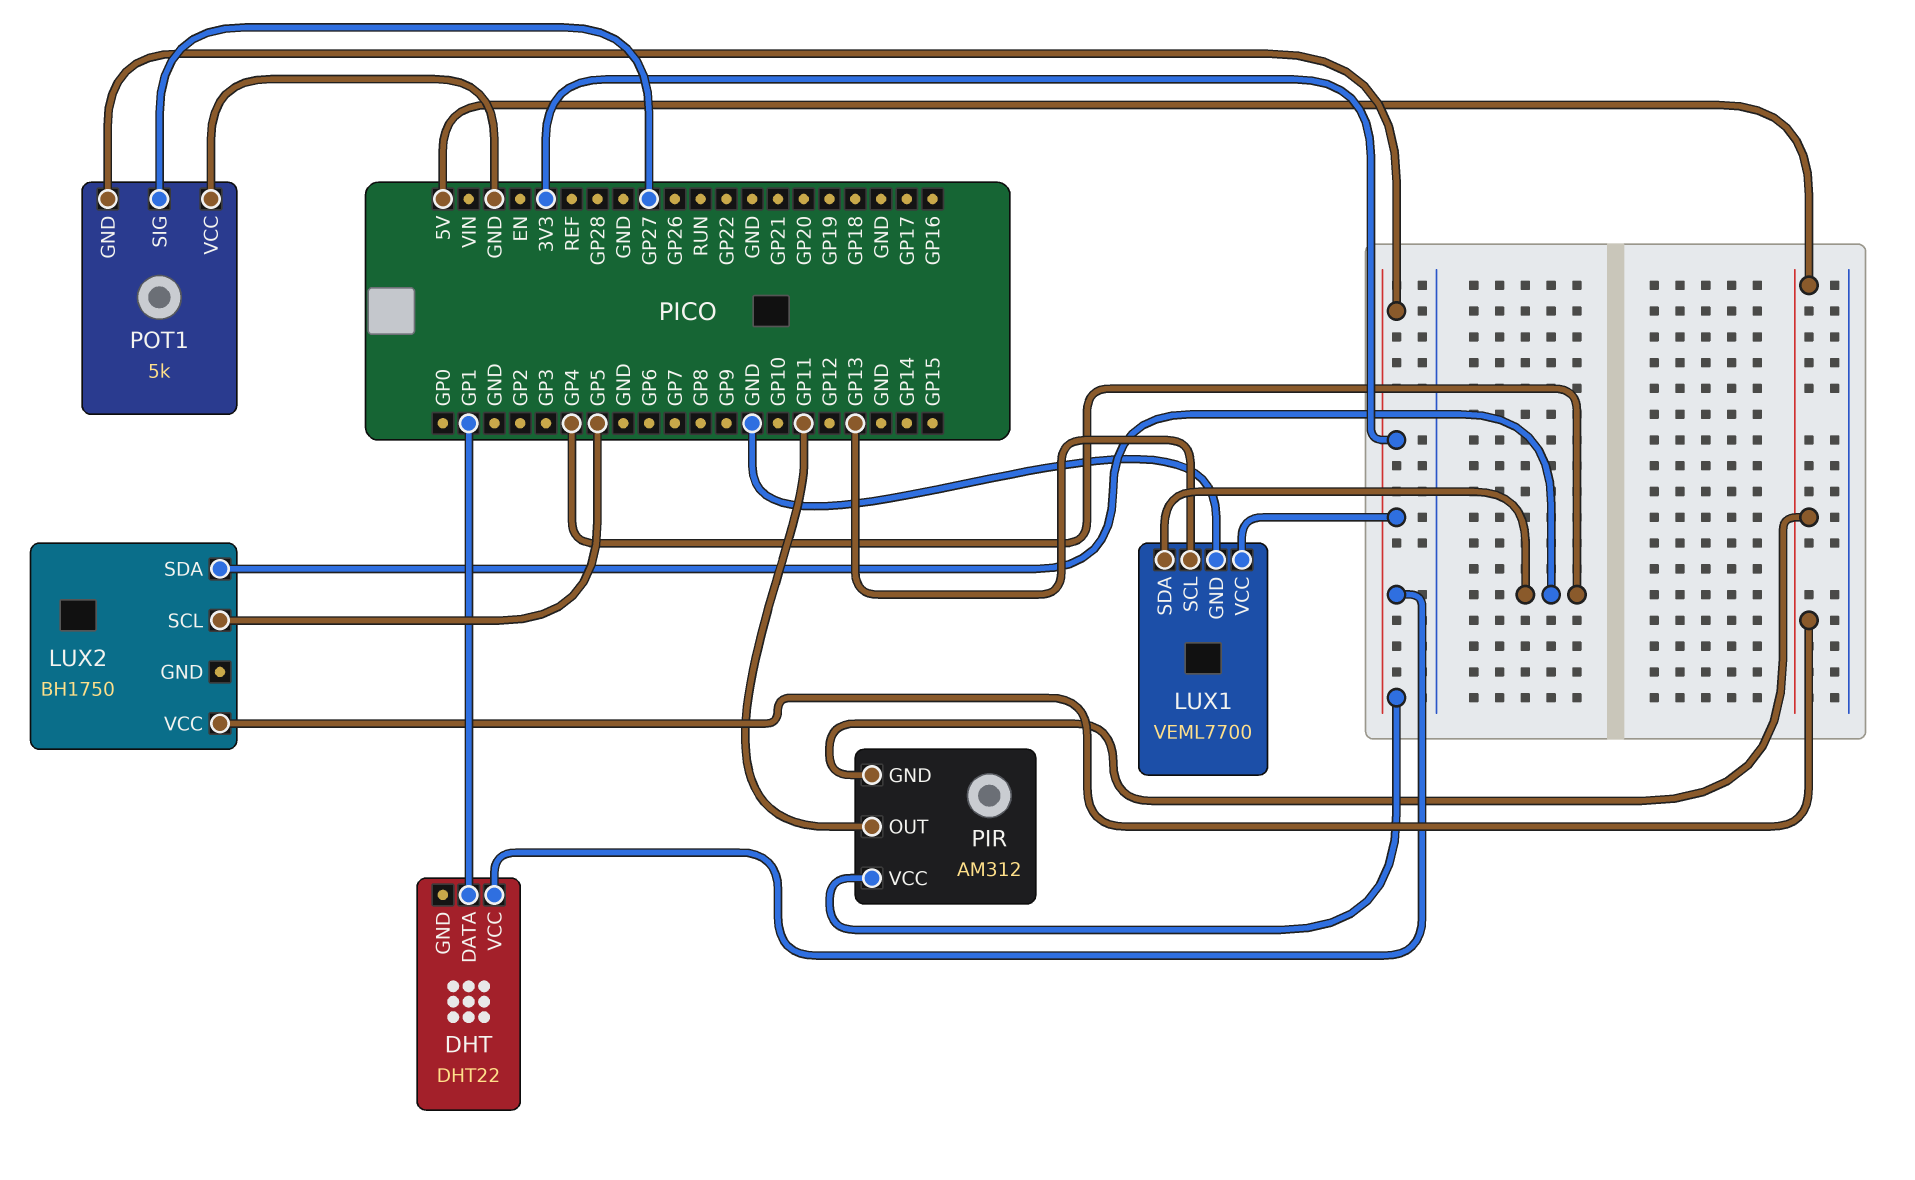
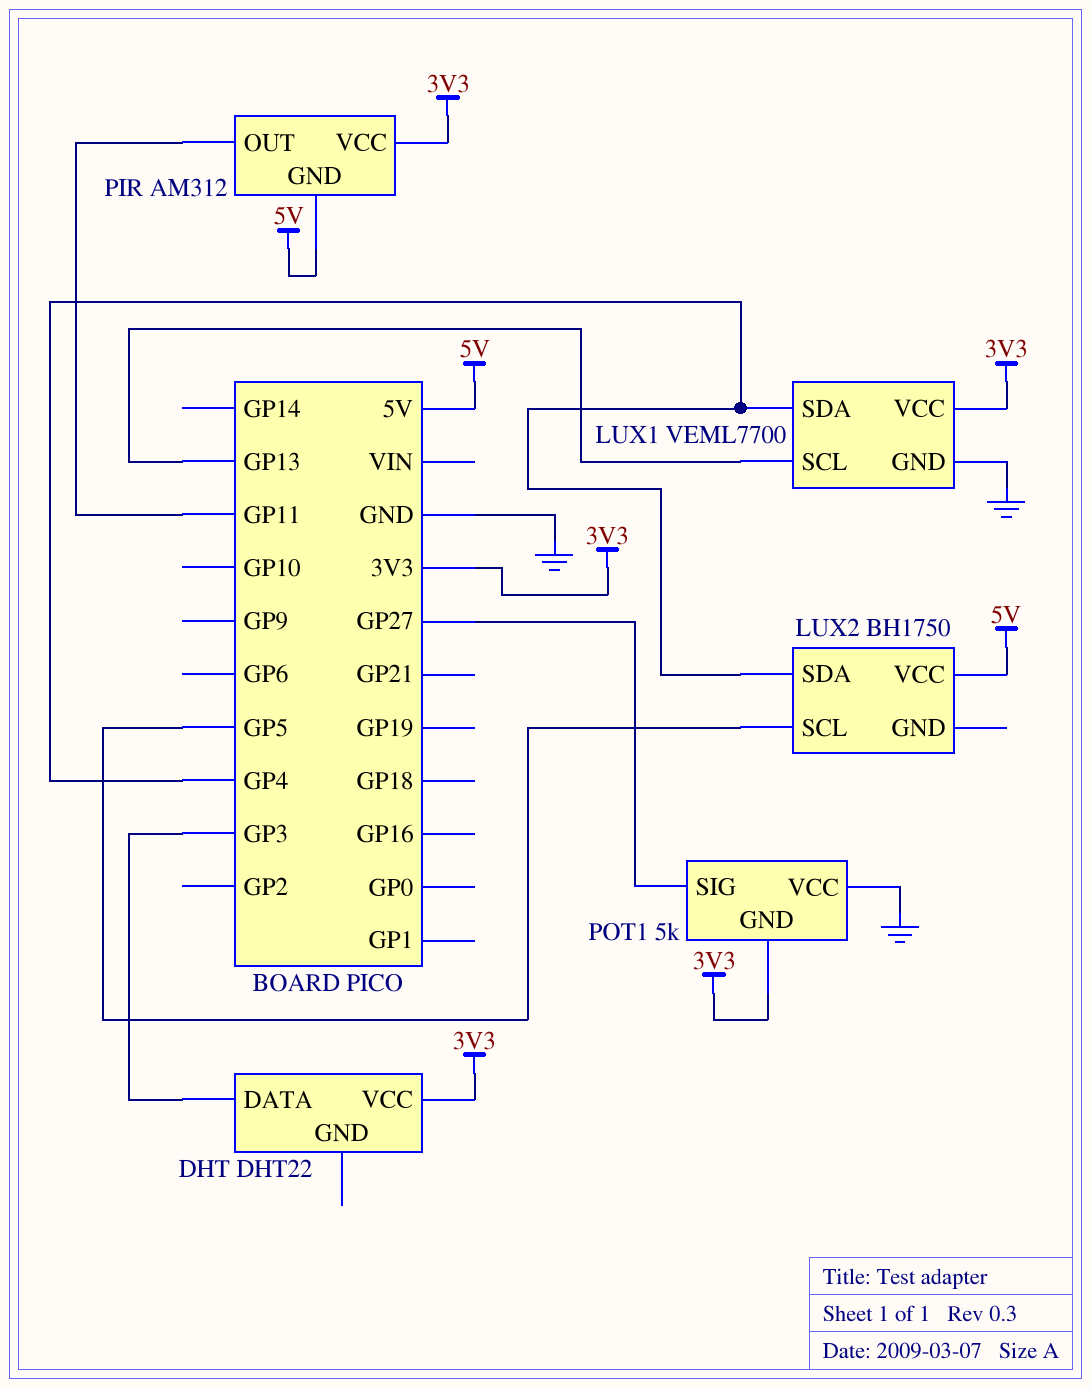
DHT pin DATA: GP1 -> GP3

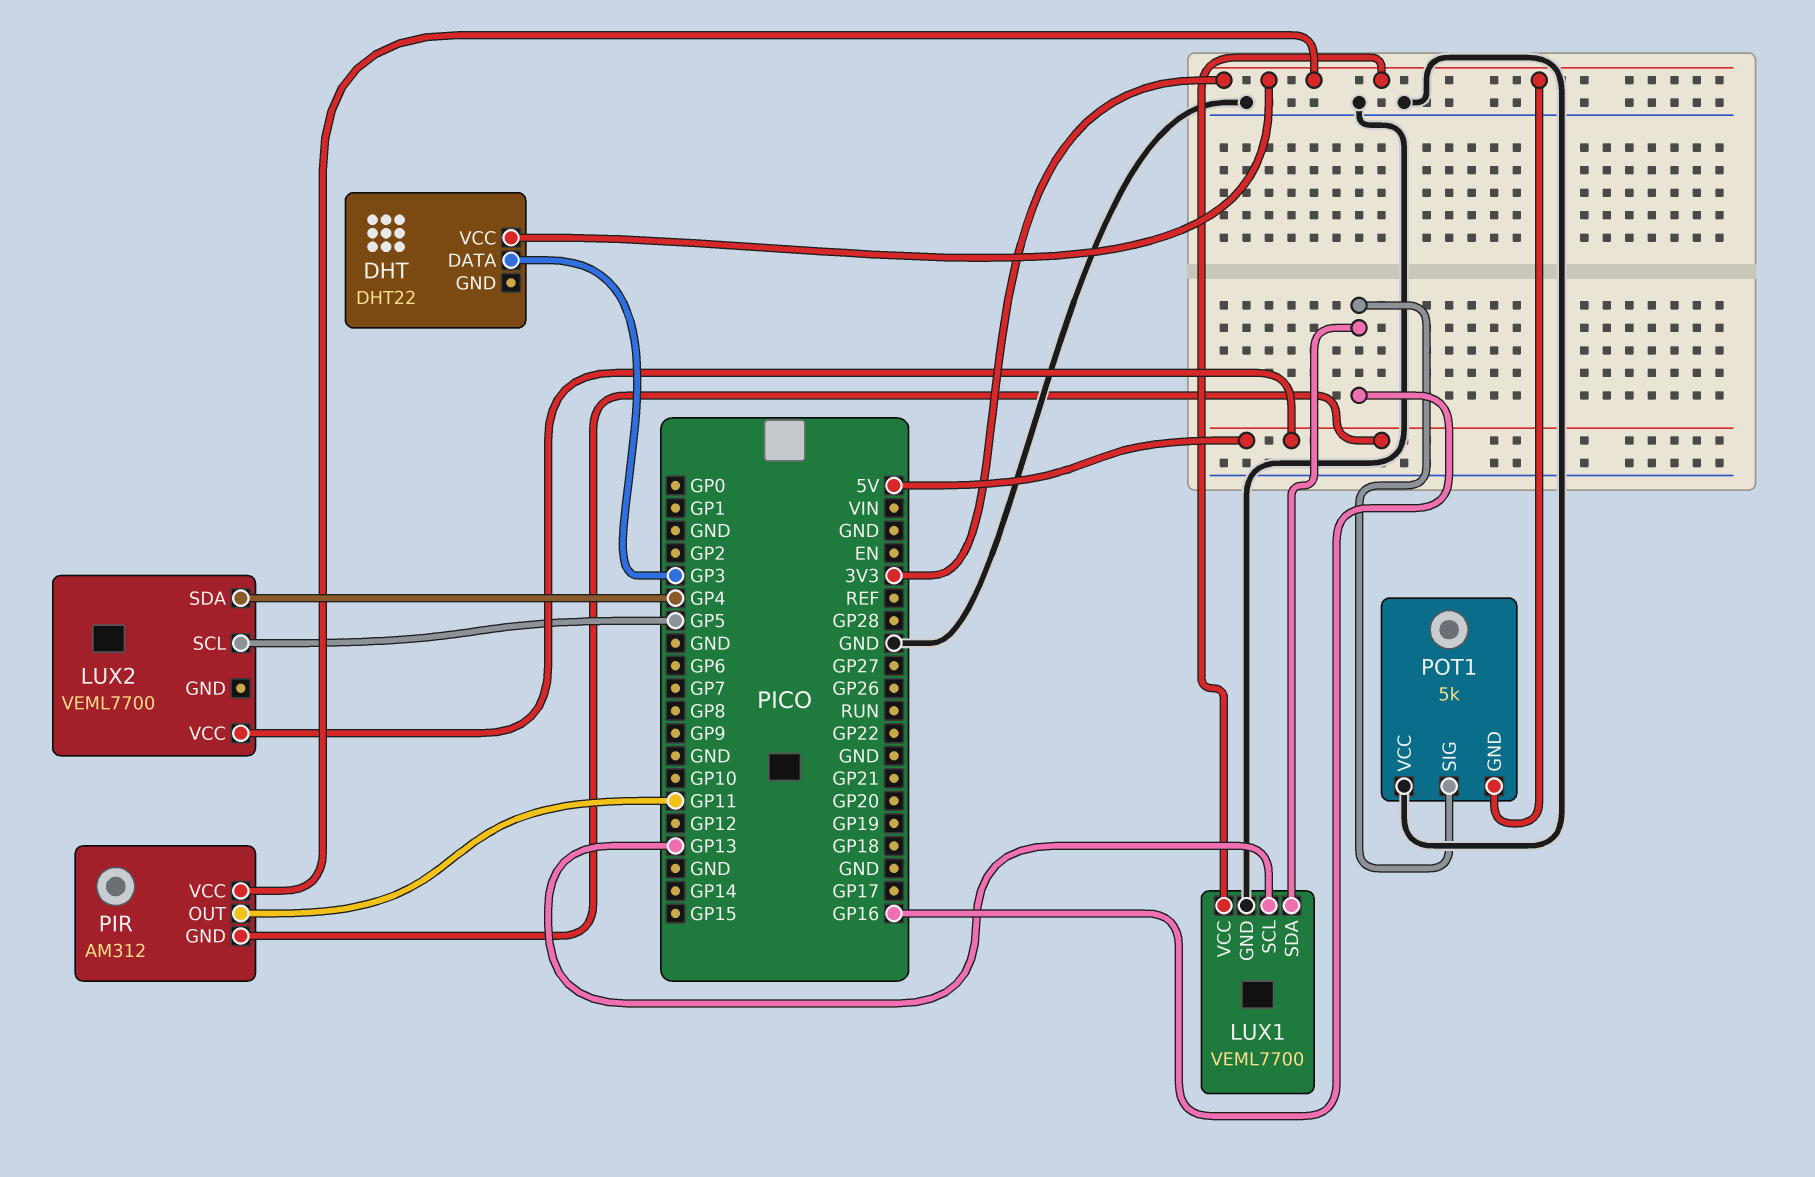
LUX1 pin SDA: GP4 -> GP16
LUX2: BH1750 -> VEML7700
POT1 pin SIG: GP27 -> GP16

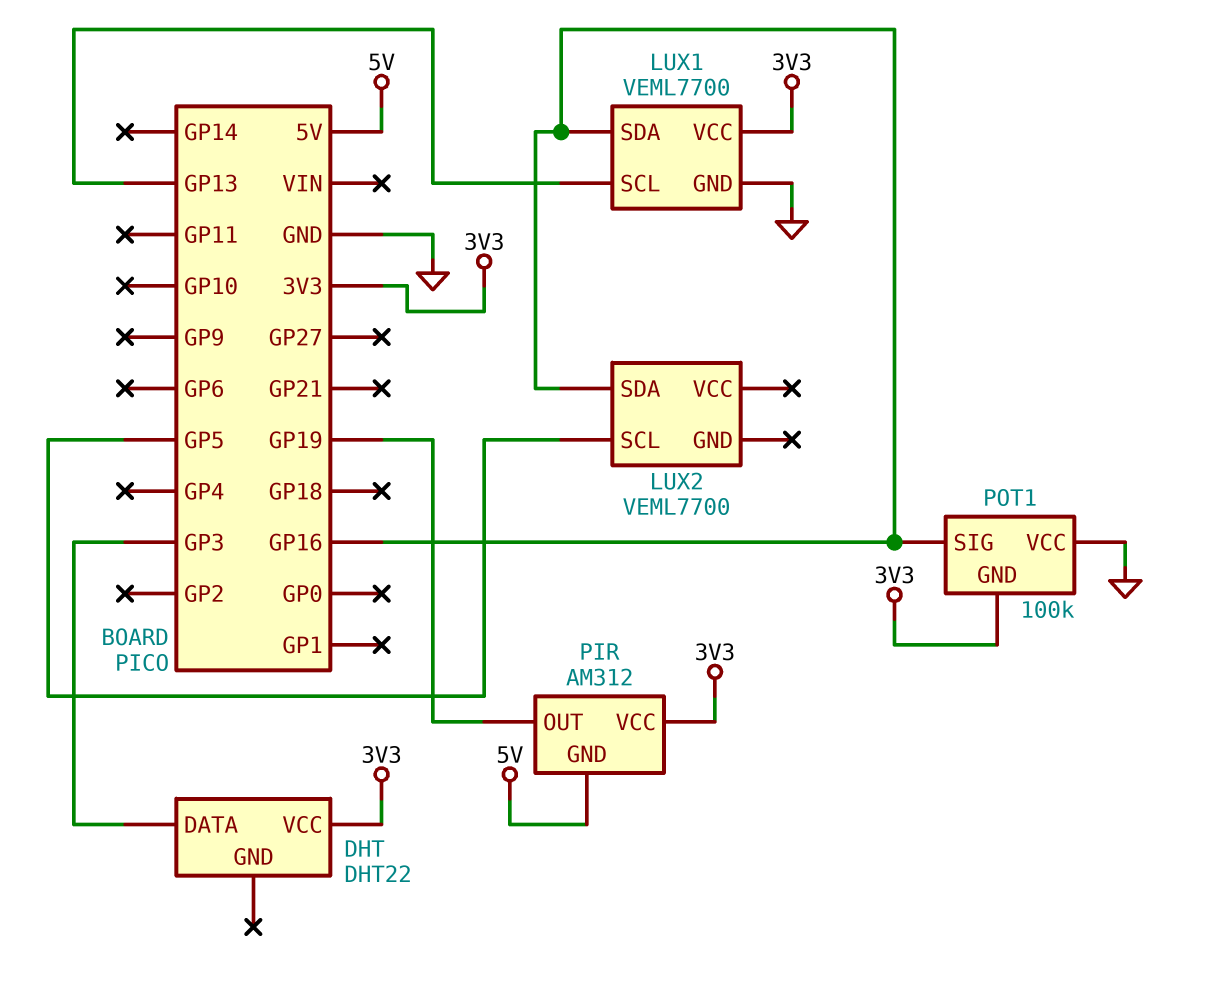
LUX2 pin SDA: GP4 -> GP16
LUX2 pin VCC: 5V -> none
PIR pin OUT: GP11 -> GP19
POT1: 5k -> 100k

